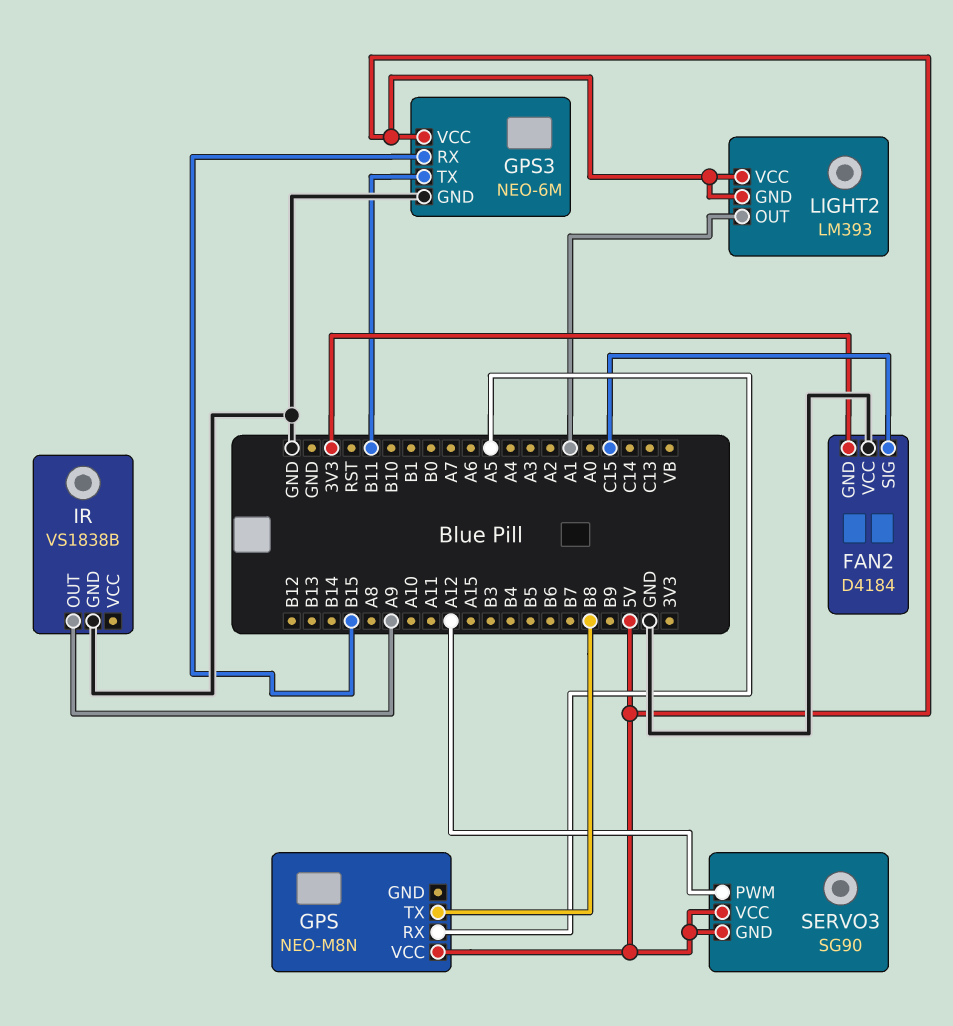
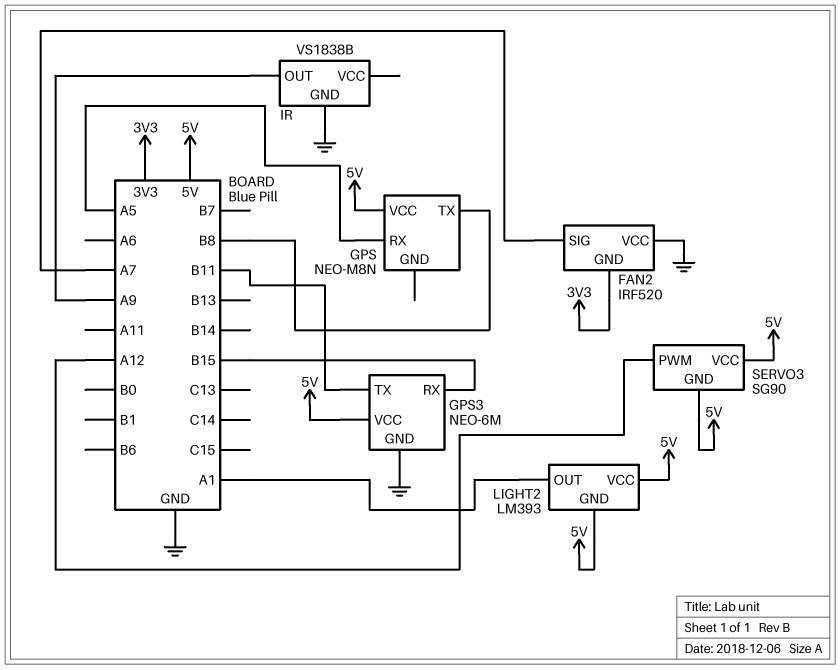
FAN2: D4184 -> IRF520
FAN2 pin SIG: C15 -> A7

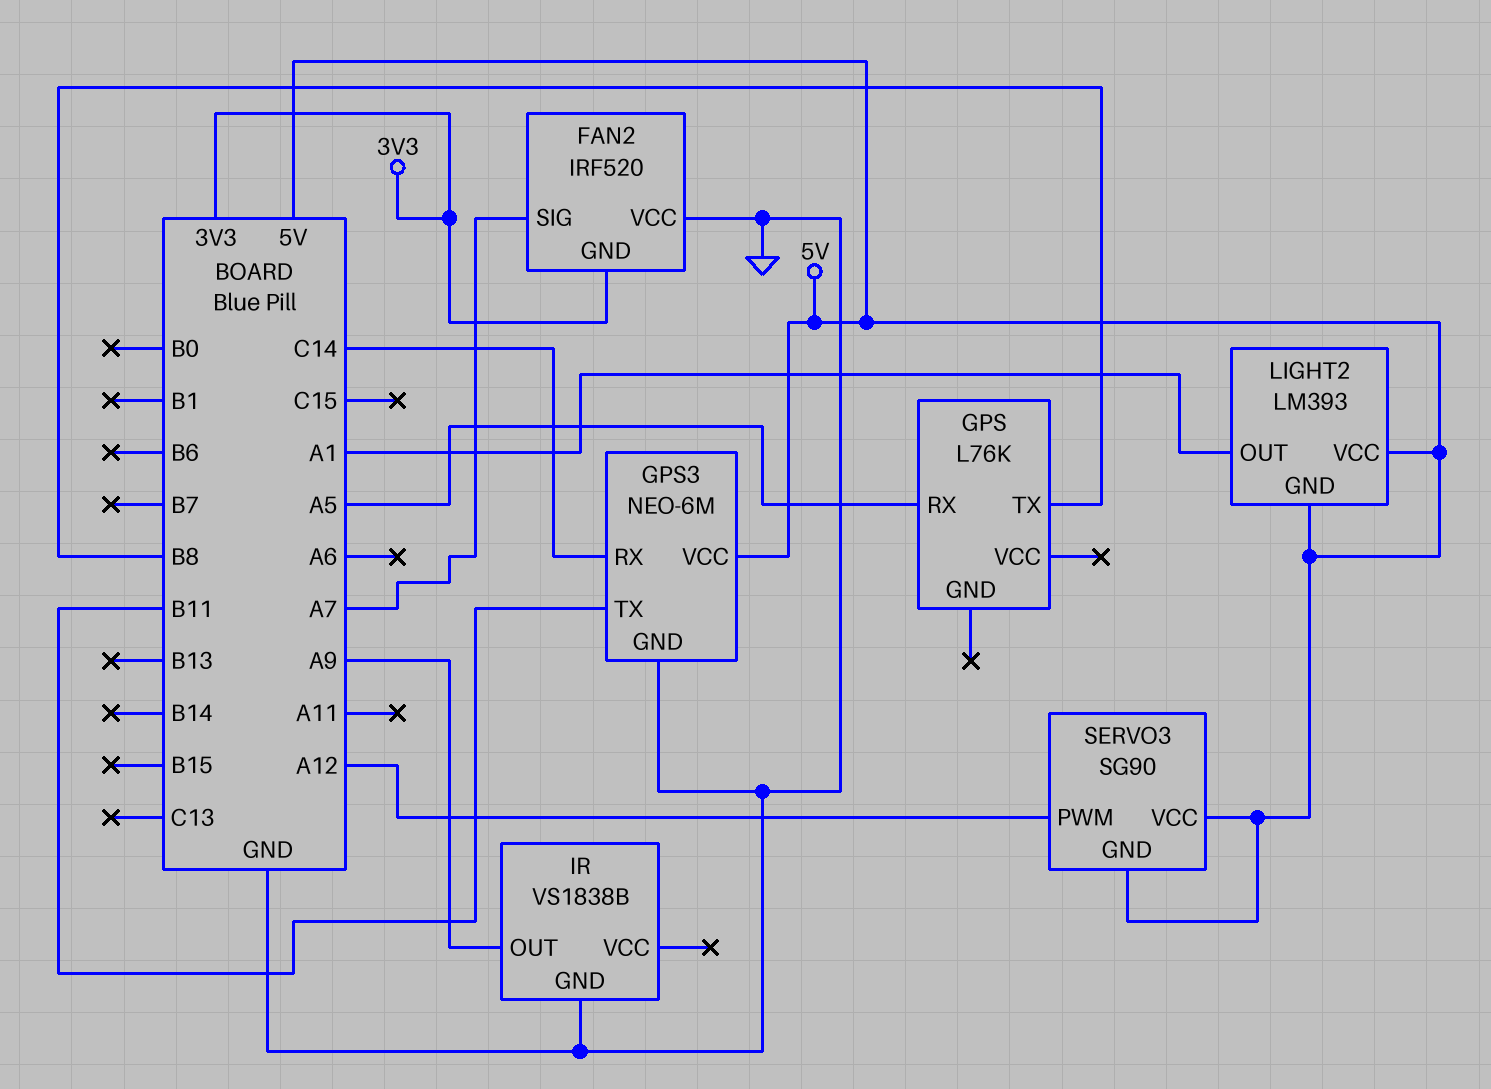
GPS: NEO-M8N -> L76K
GPS pin VCC: 5V -> none
GPS3 pin RX: B15 -> C14

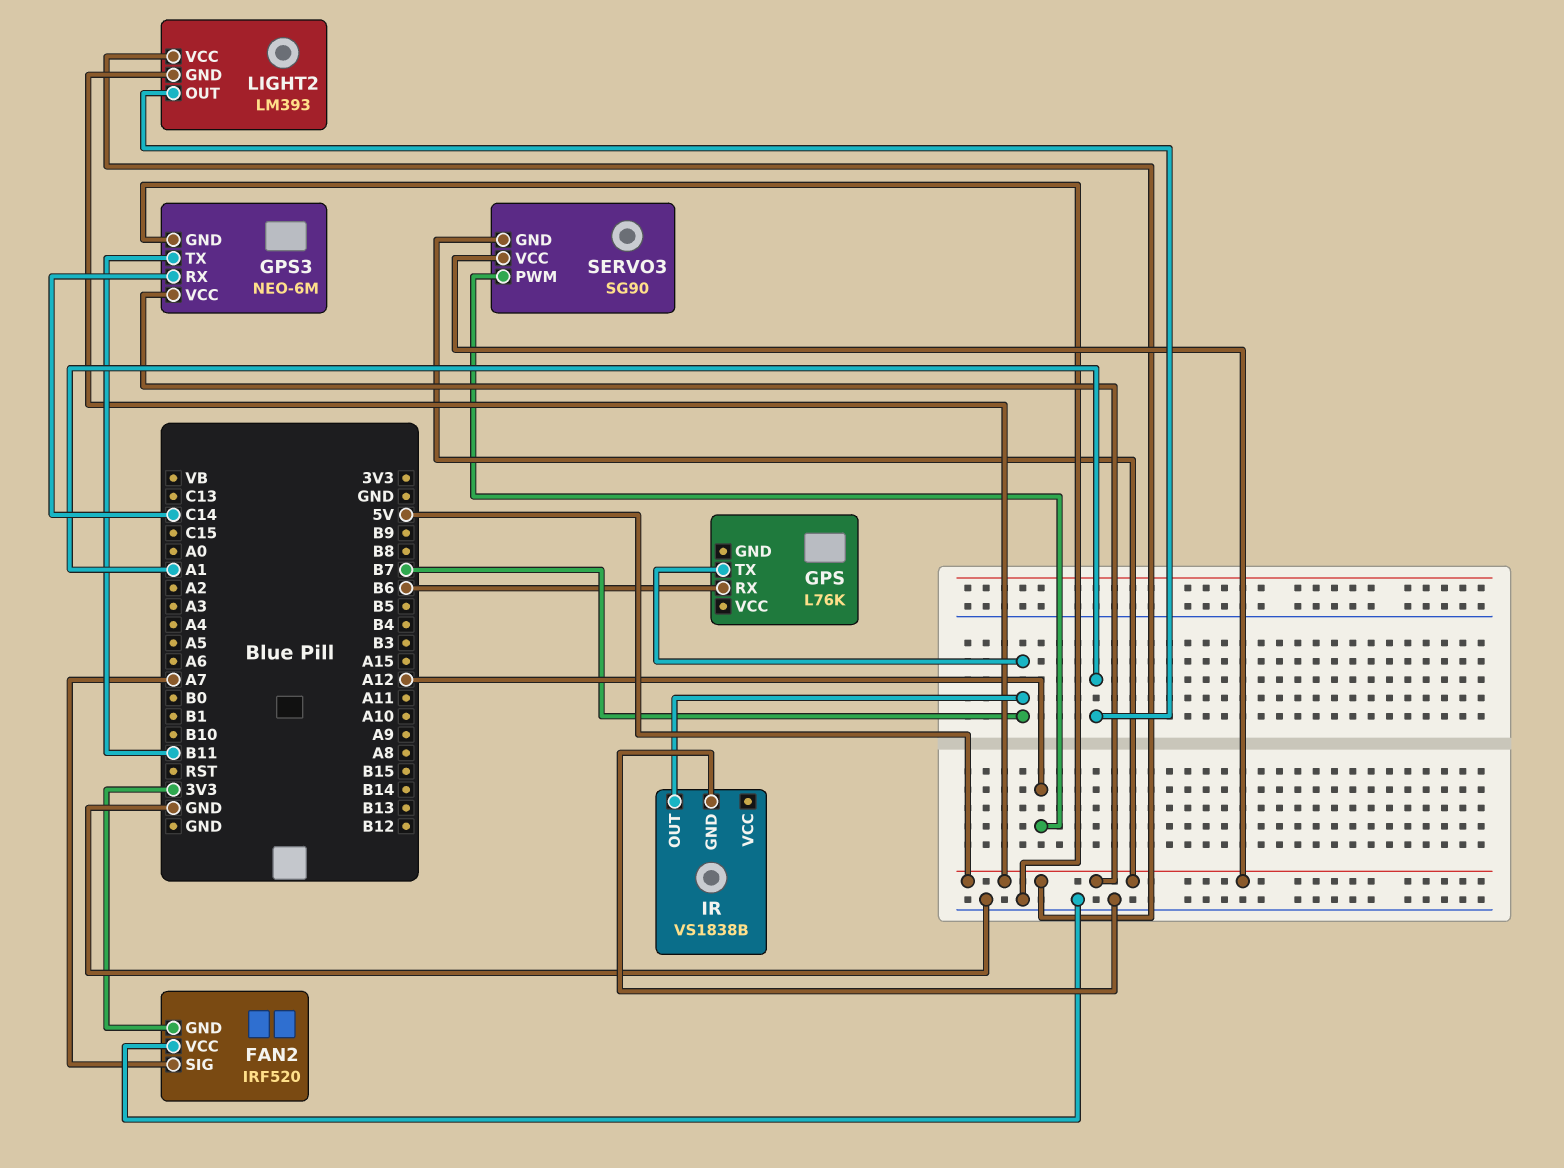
GPS pin RX: A5 -> B6
GPS pin TX: B8 -> B7
IR pin OUT: A9 -> B7

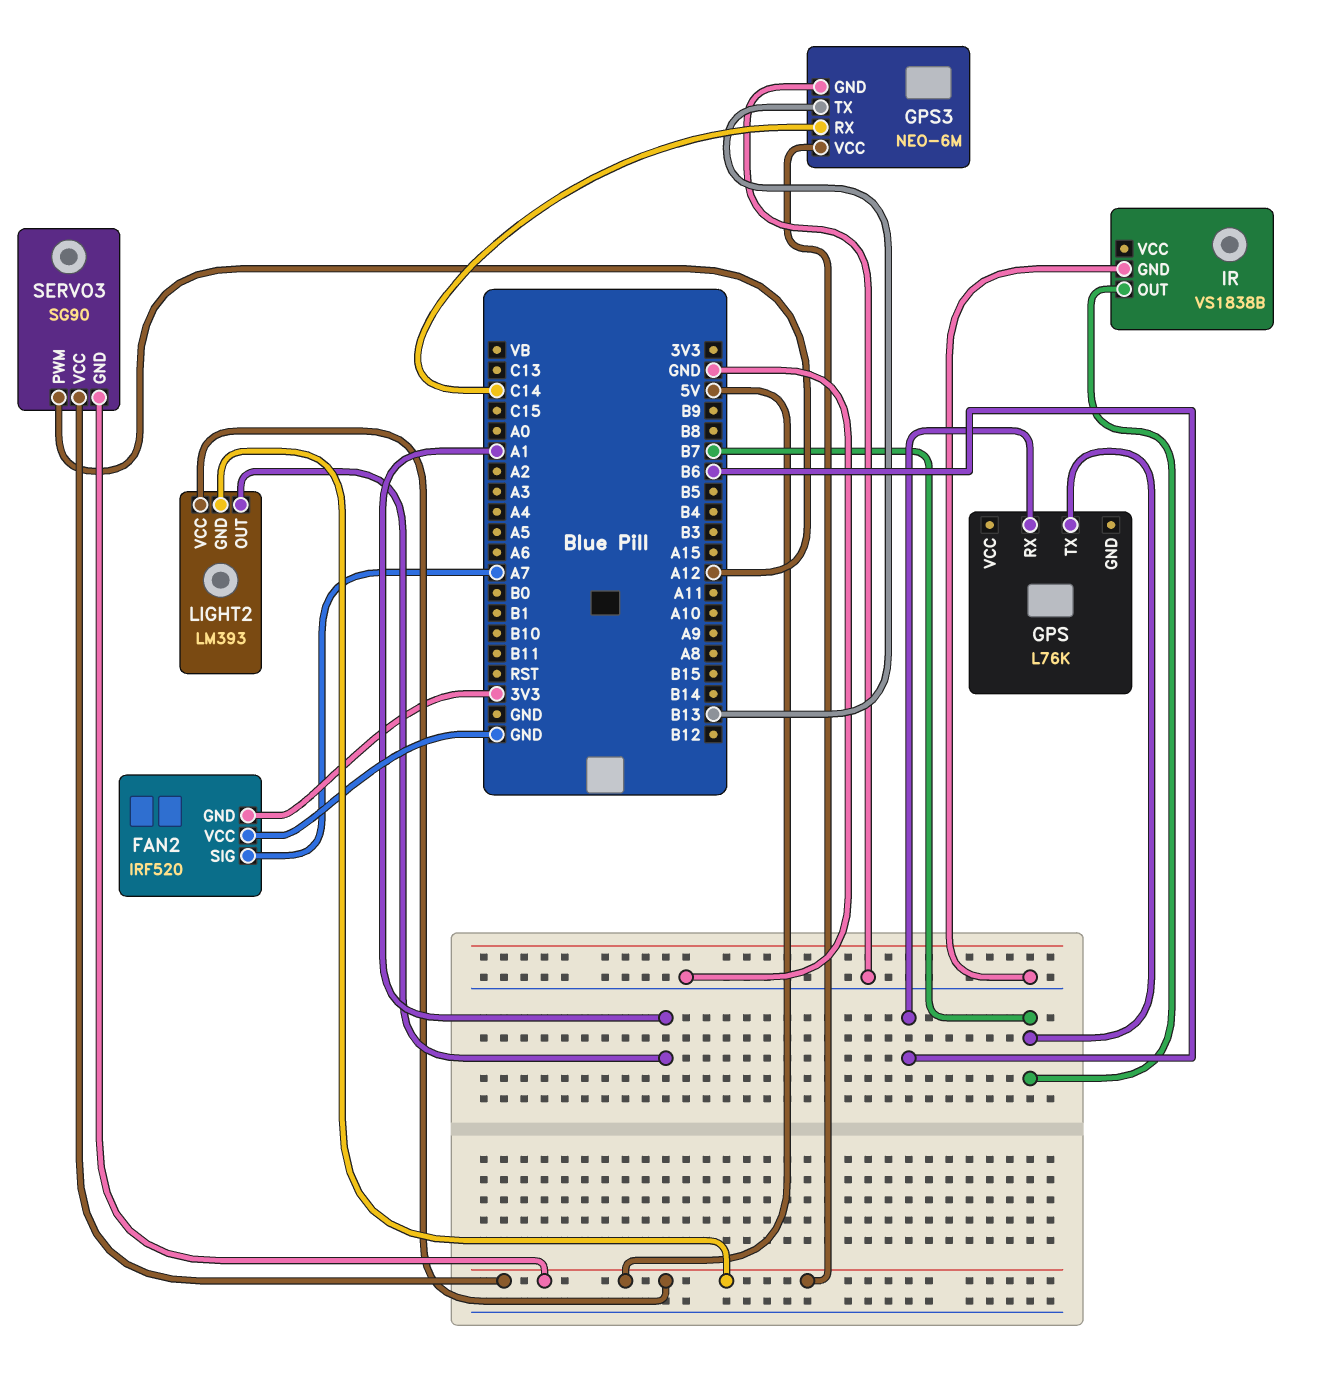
GPS3 pin TX: B11 -> B13

